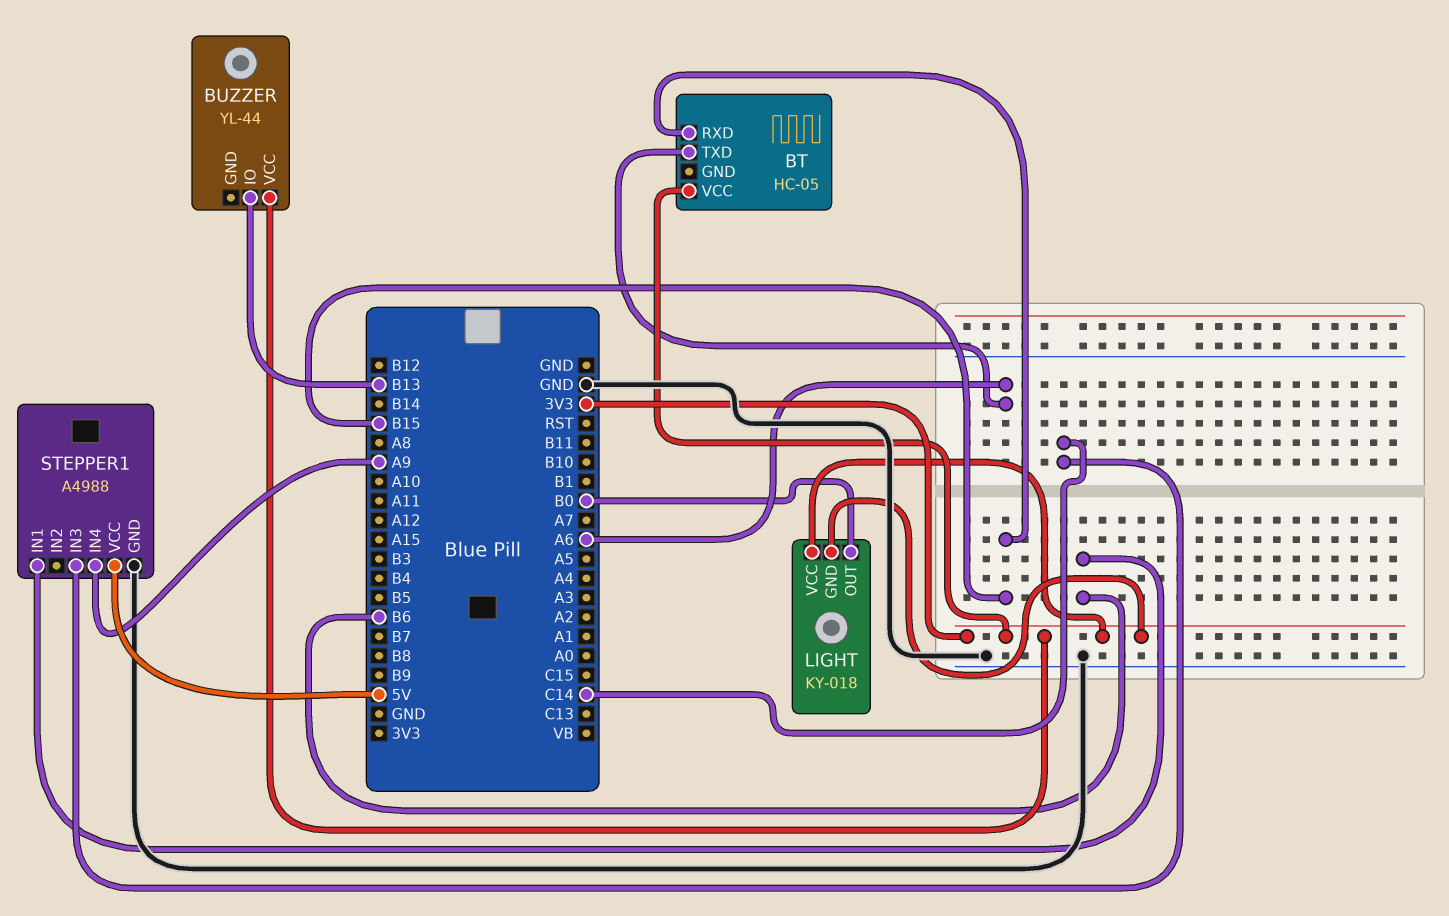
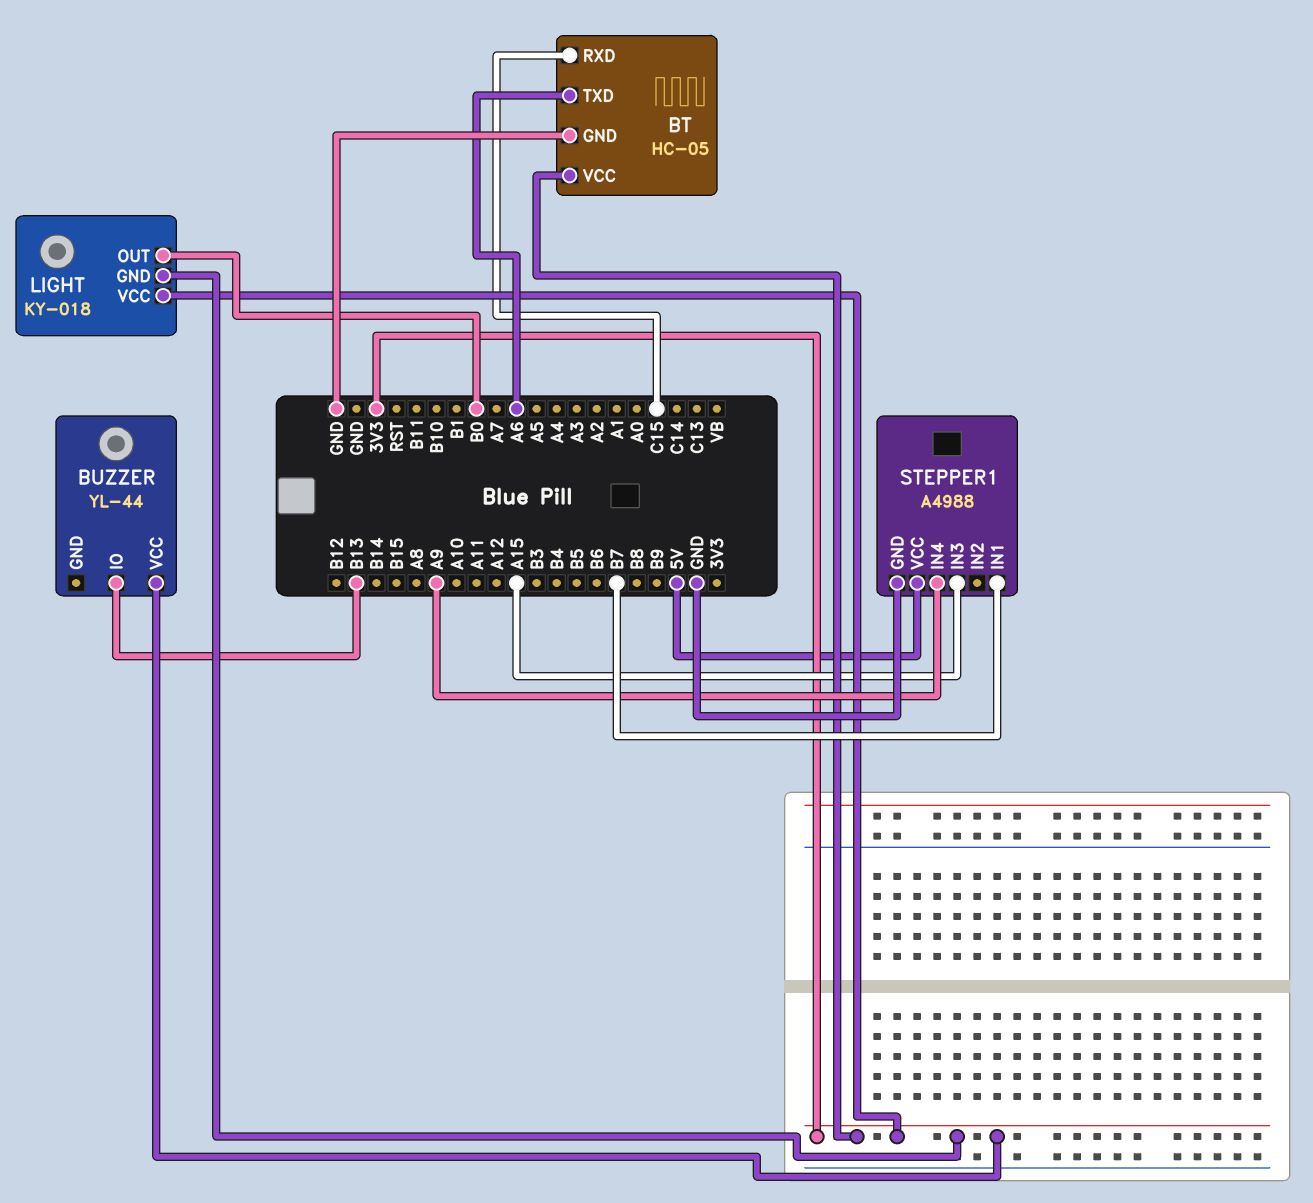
BT pin GND: none -> GND
BT pin RXD: B15 -> C15
STEPPER1 pin IN1: B6 -> B7
STEPPER1 pin IN3: C14 -> A15

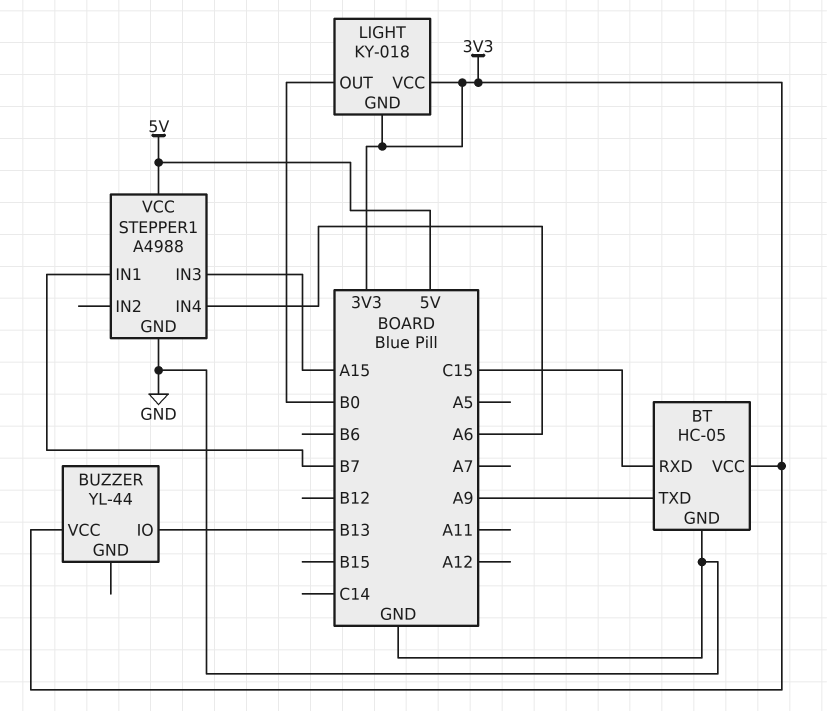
BT pin TXD: A6 -> A9
STEPPER1 pin IN4: A9 -> A6

